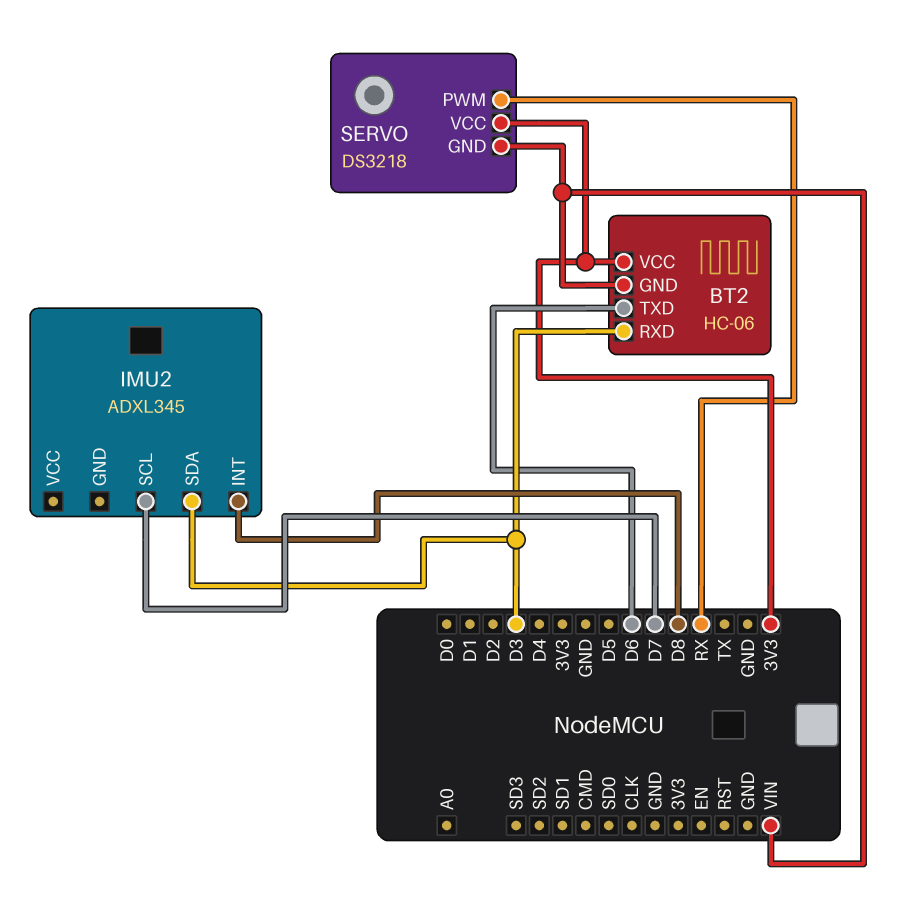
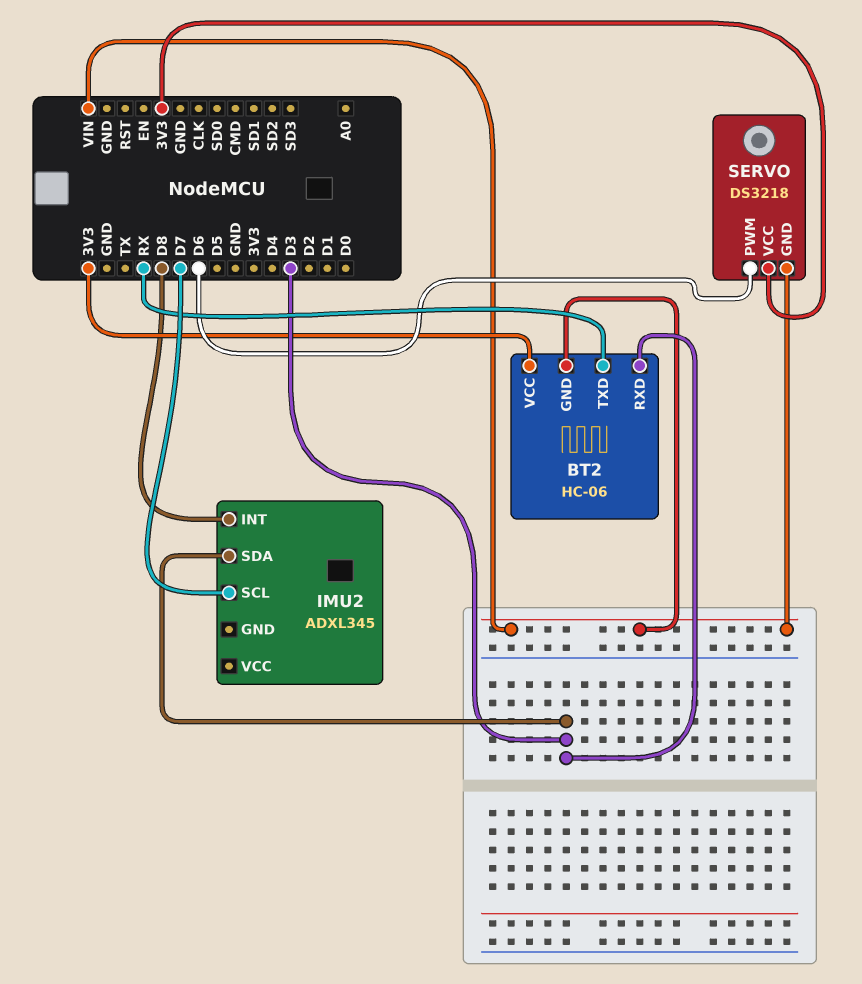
BT2 pin TXD: D6 -> RX
SERVO pin PWM: RX -> D6

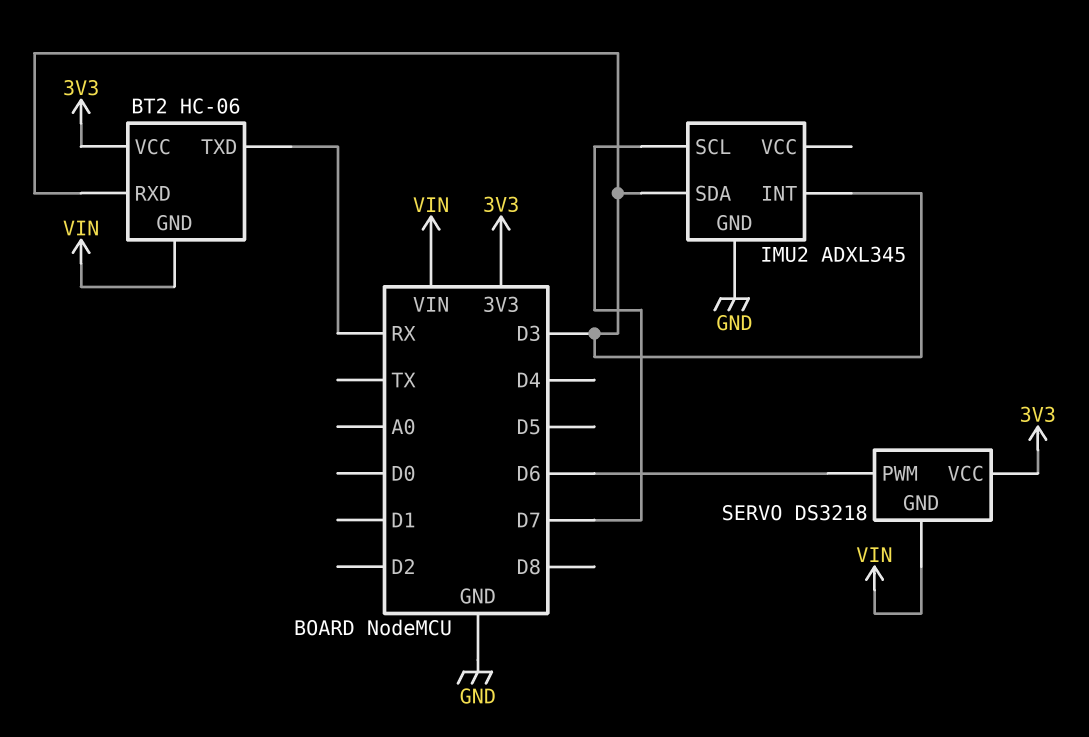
IMU2 pin GND: none -> GND
IMU2 pin INT: D8 -> D3

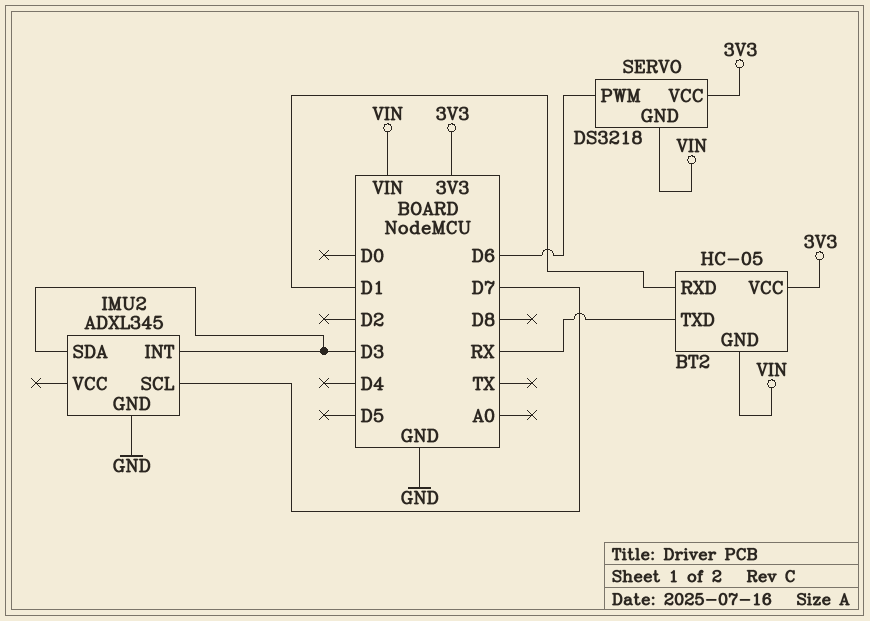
BT2: HC-06 -> HC-05
BT2 pin RXD: D3 -> D1

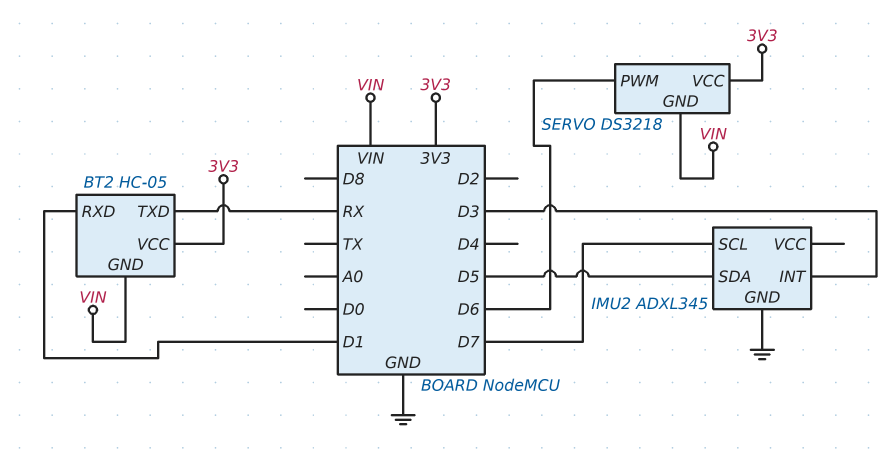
IMU2 pin SDA: D3 -> D5

